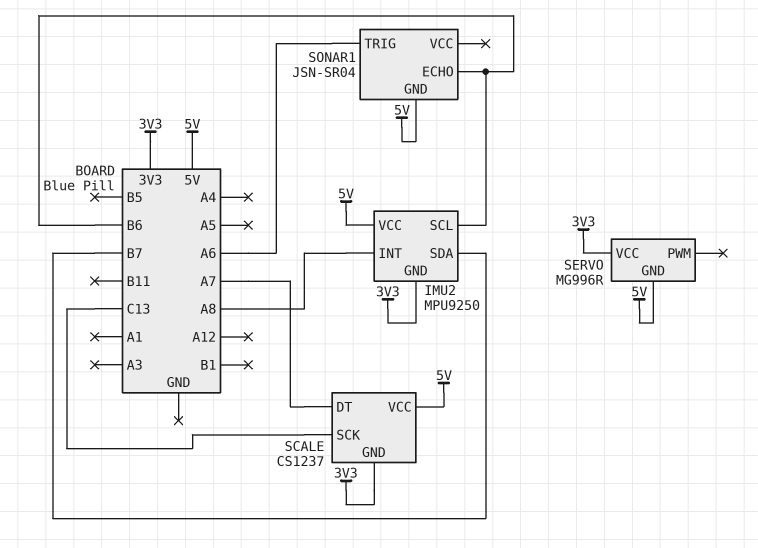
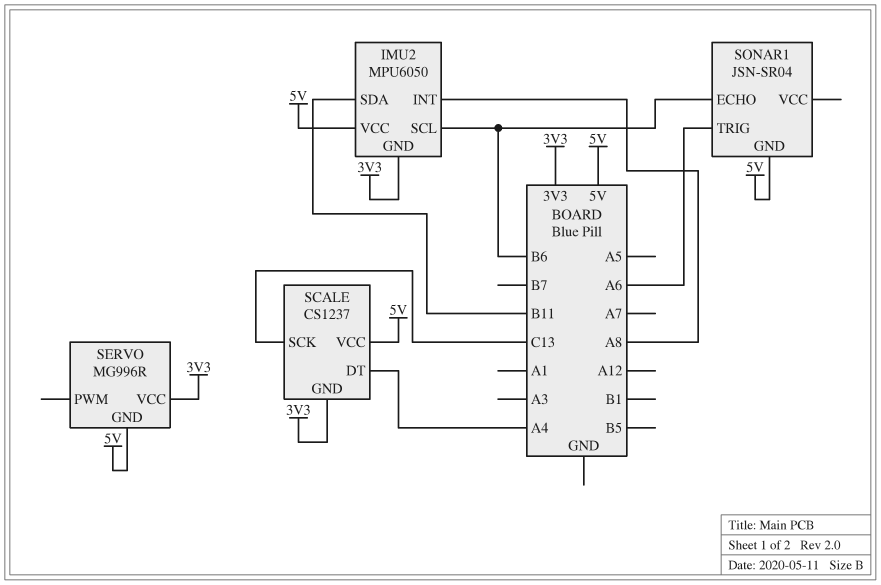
IMU2: MPU9250 -> MPU6050
IMU2 pin SDA: B7 -> B11
SCALE pin DT: A7 -> A4

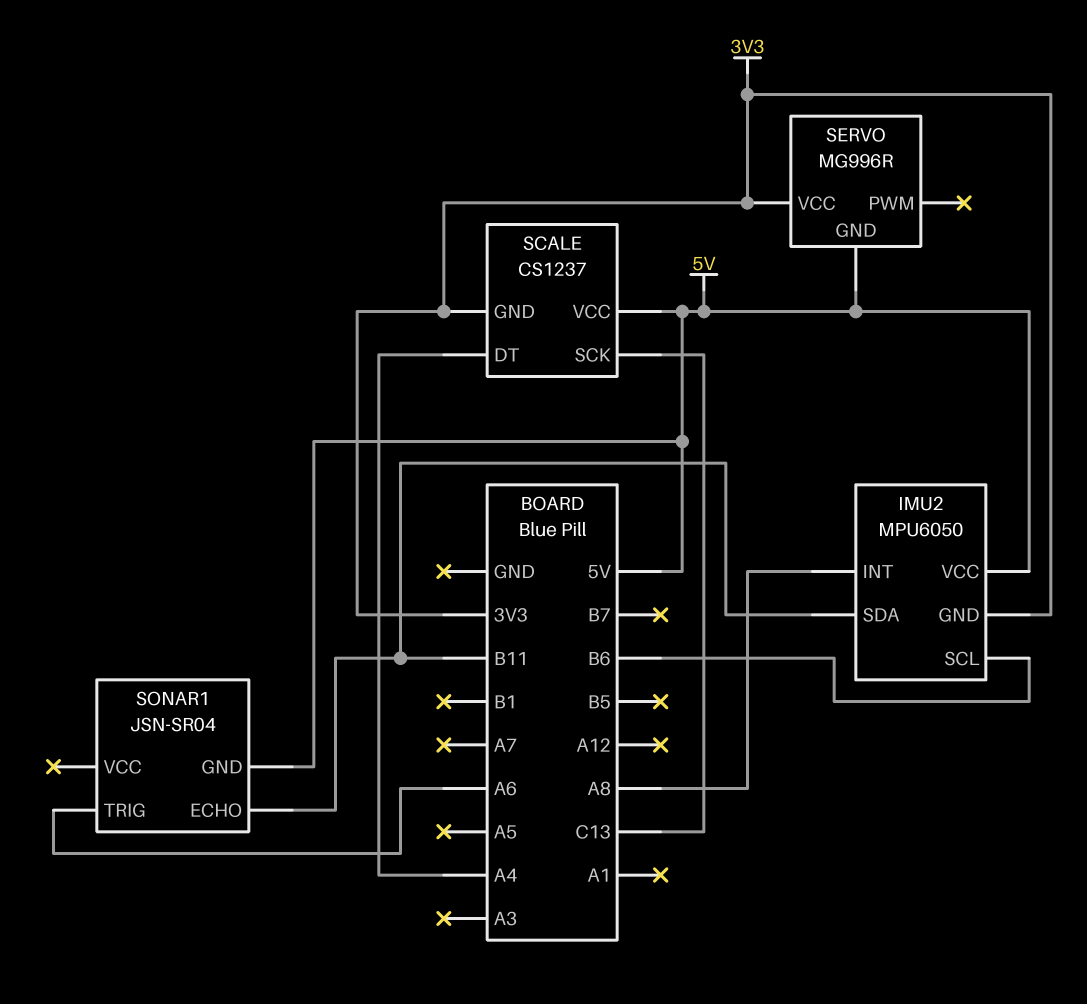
SONAR1 pin ECHO: B6 -> B11

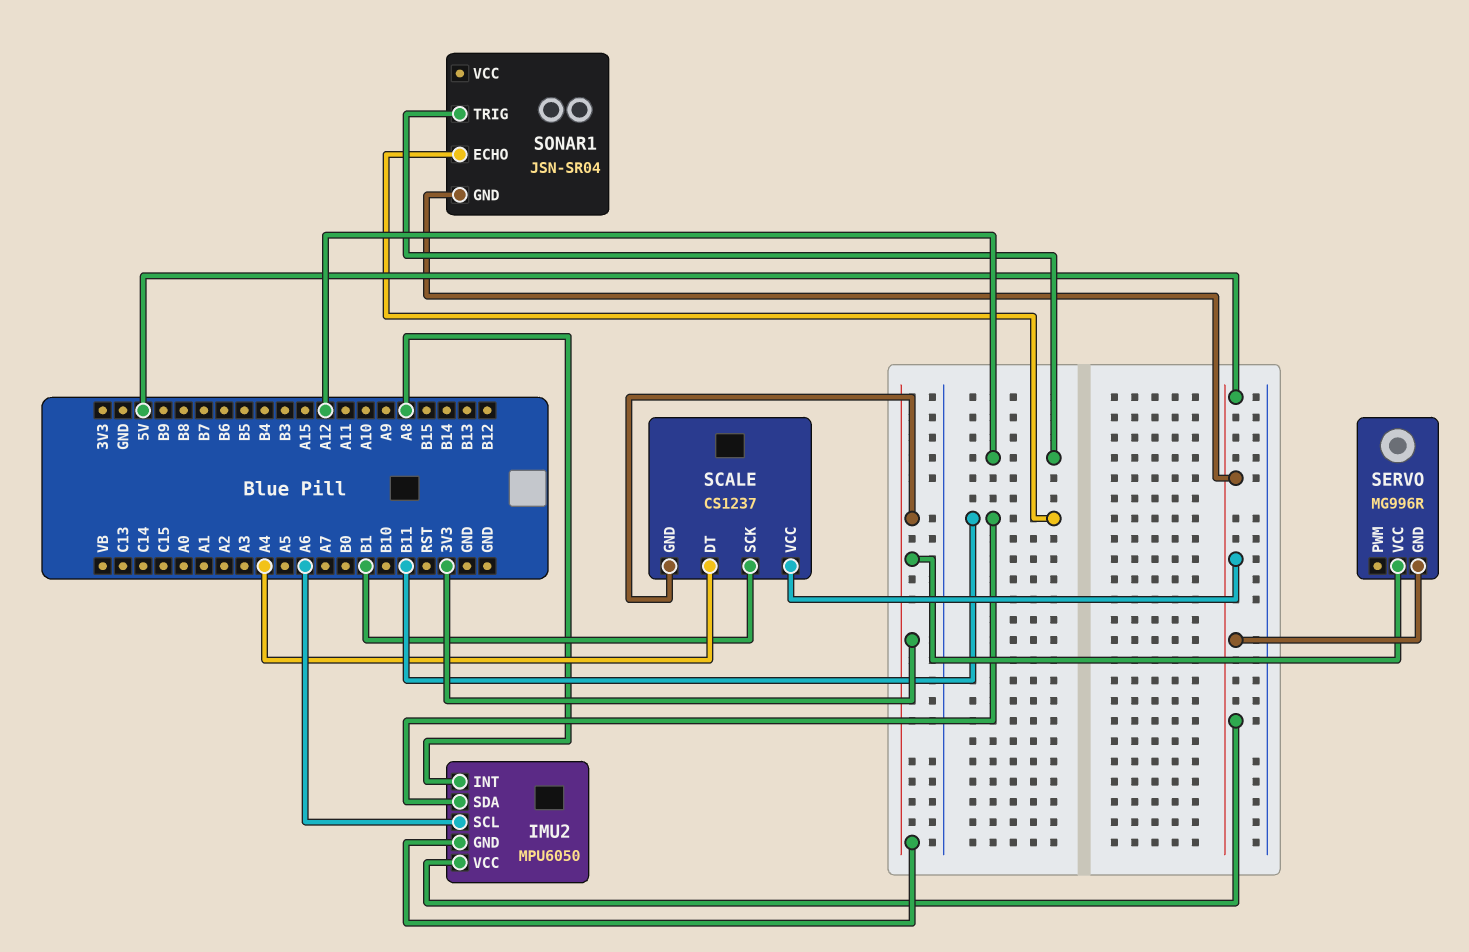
IMU2 pin SCL: B6 -> A6
SCALE pin SCK: C13 -> B1
SONAR1 pin TRIG: A6 -> A12

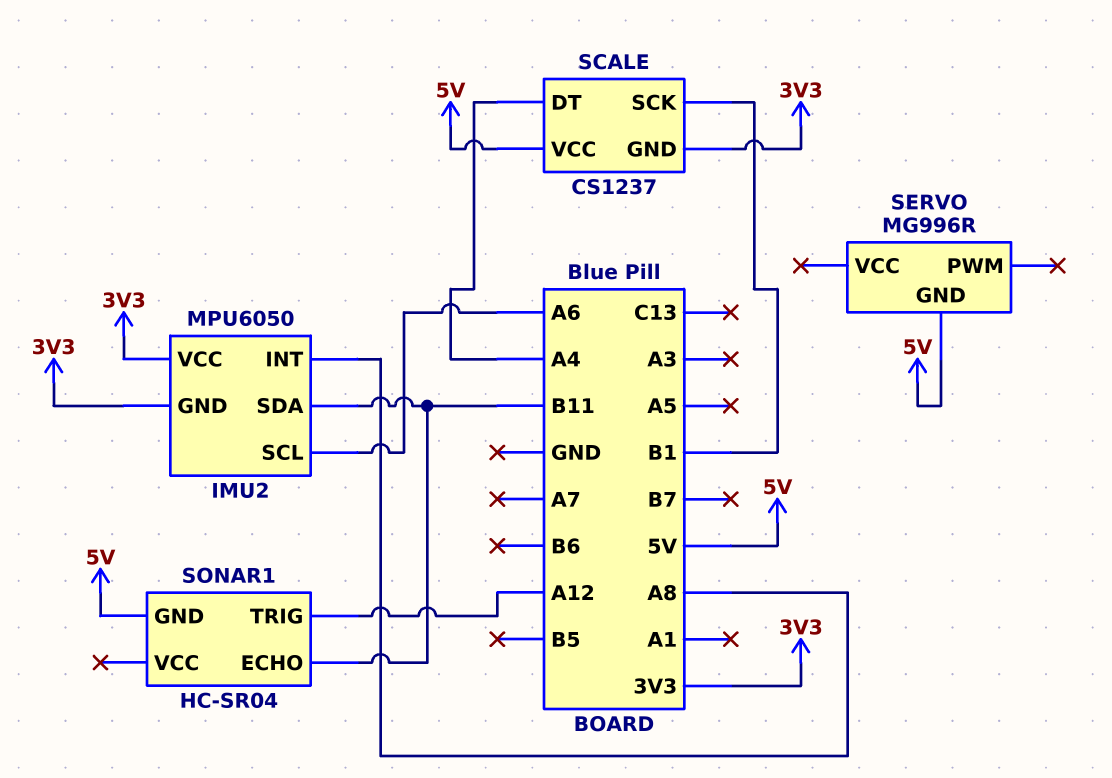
IMU2 pin VCC: 5V -> 3V3
SERVO pin VCC: 3V3 -> none
SONAR1: JSN-SR04 -> HC-SR04

